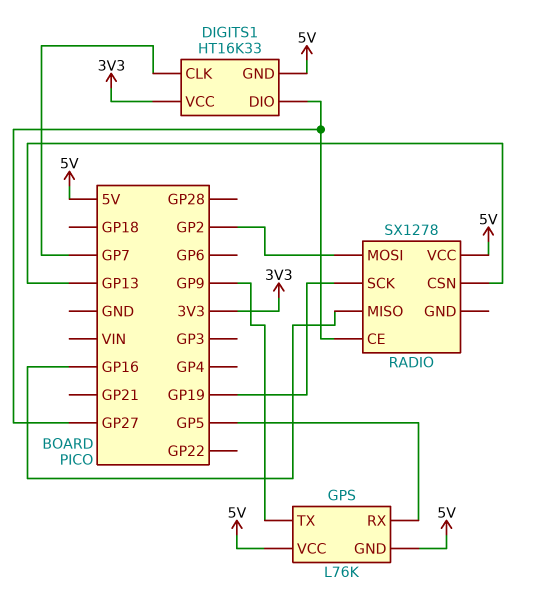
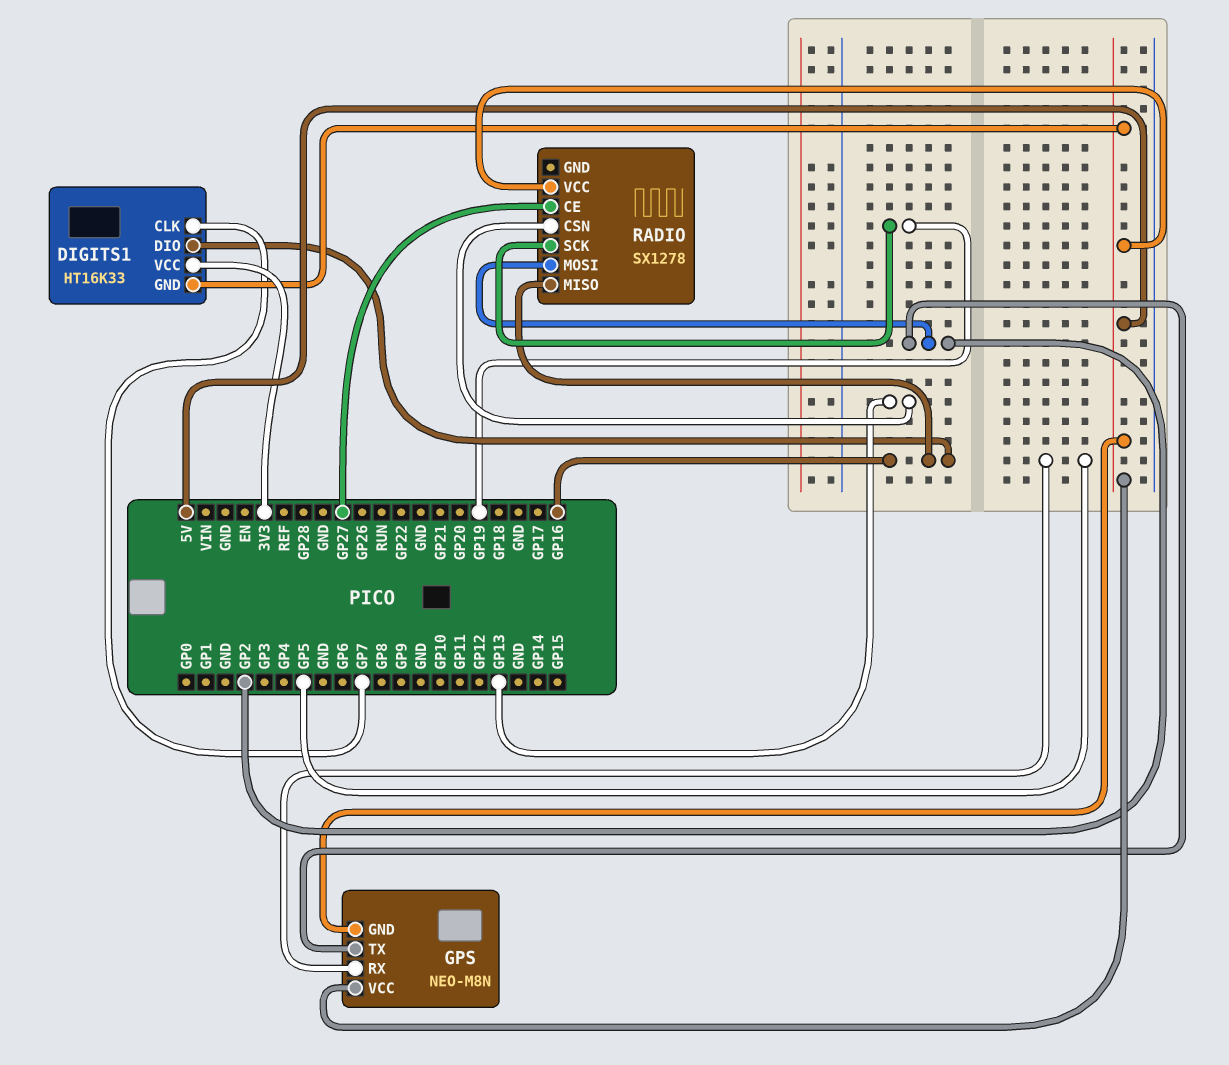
DIGITS1 pin DIO: GP27 -> GP16
GPS: L76K -> NEO-M8N
GPS pin TX: GP9 -> GP2

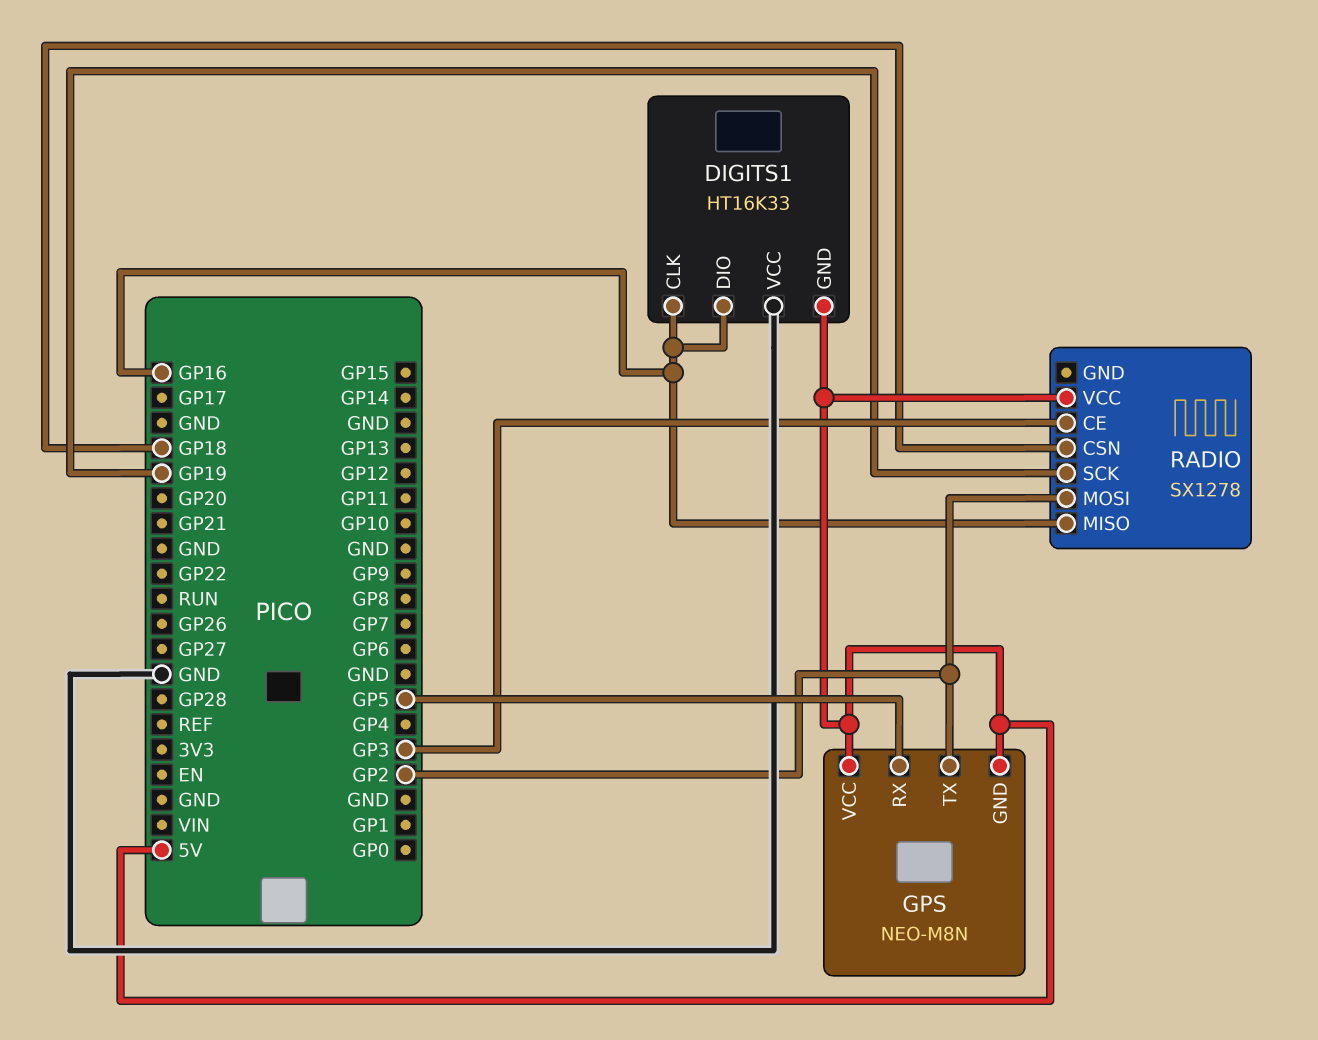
DIGITS1 pin CLK: GP7 -> GP16
DIGITS1 pin VCC: 3V3 -> GND
RADIO pin CE: GP27 -> GP3
RADIO pin CSN: GP13 -> GP18

